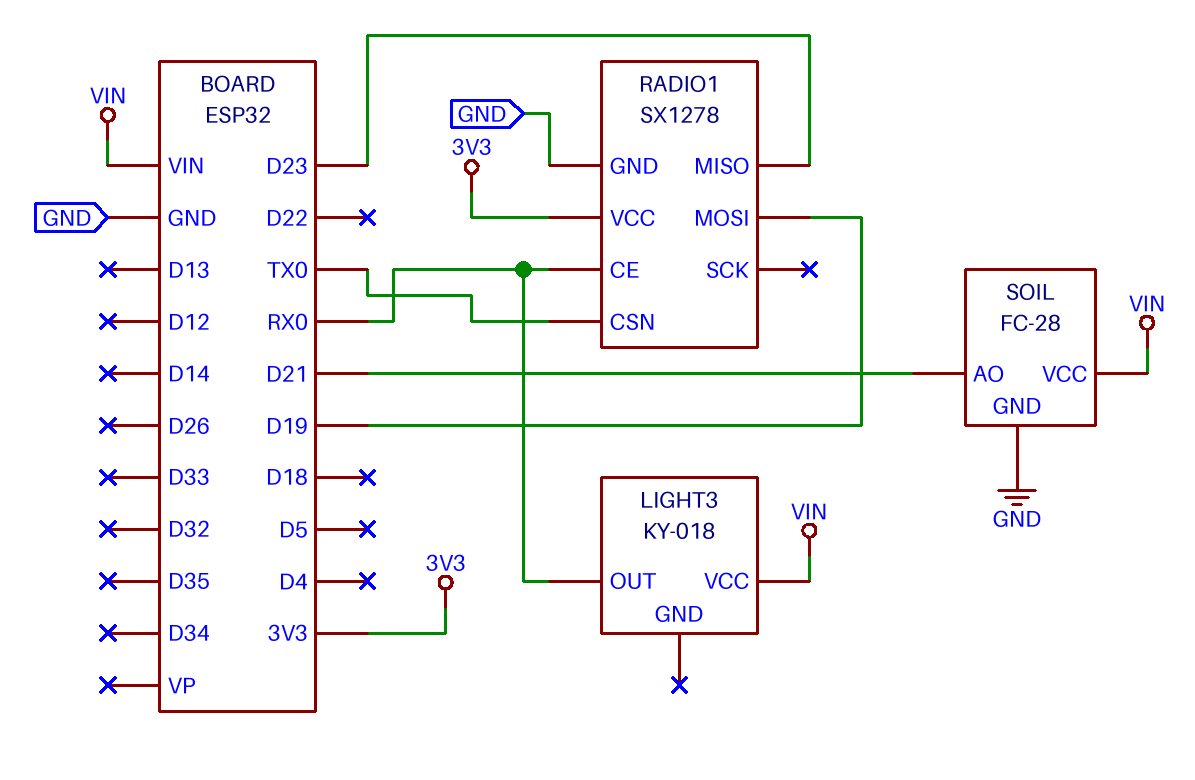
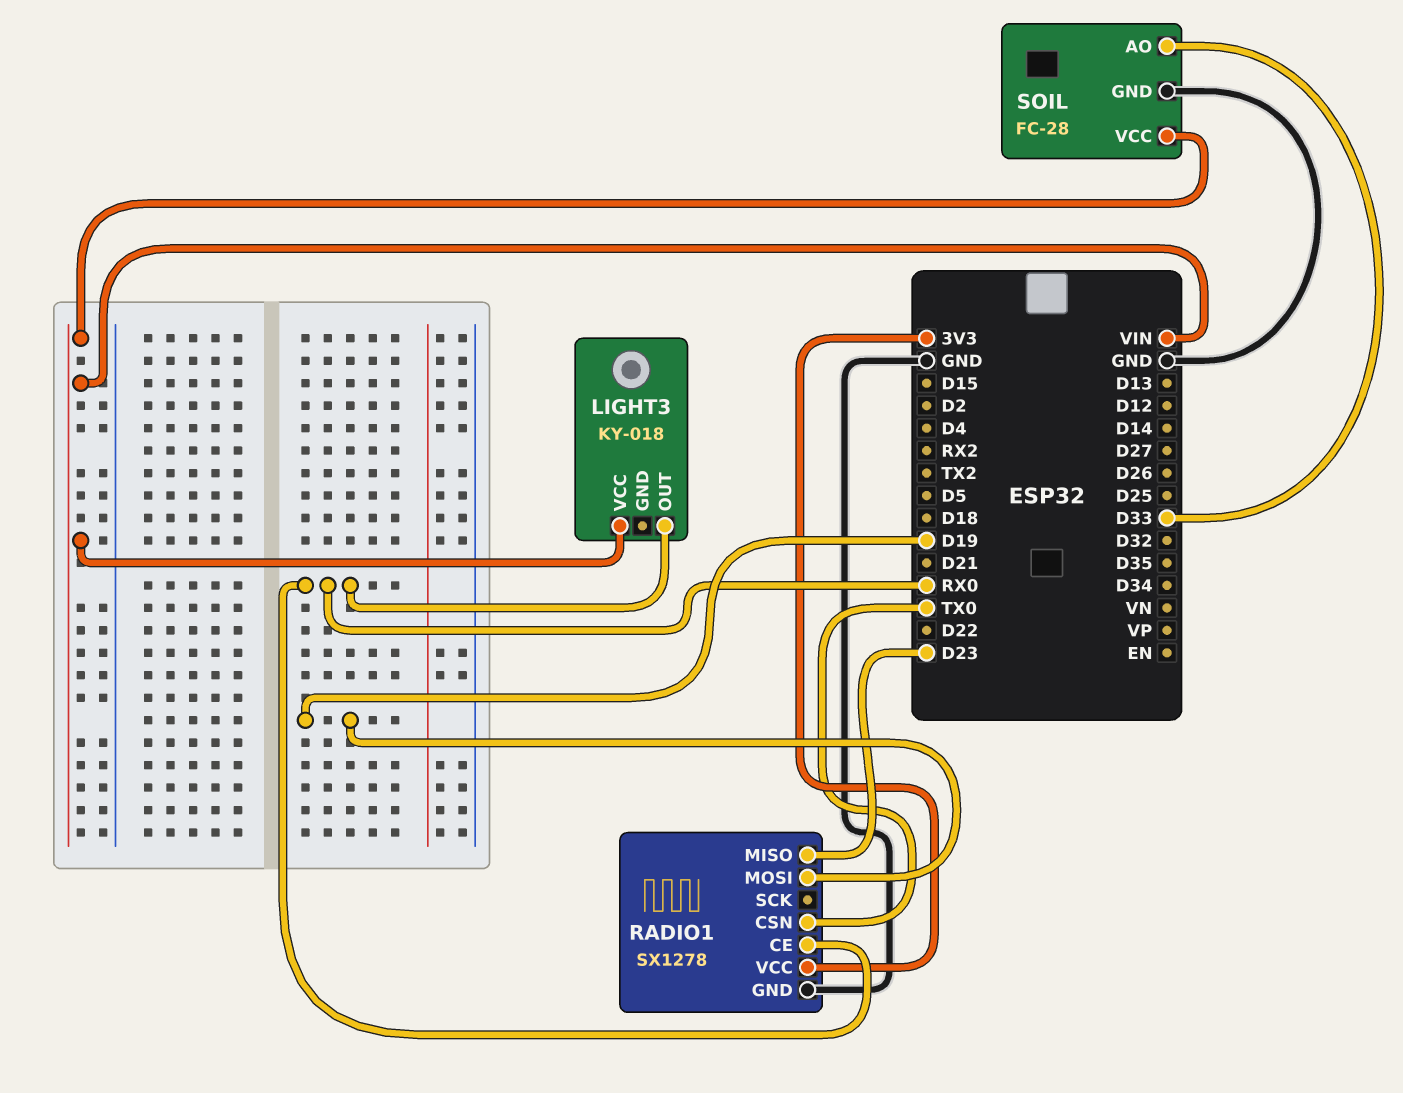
SOIL pin AO: D21 -> D33

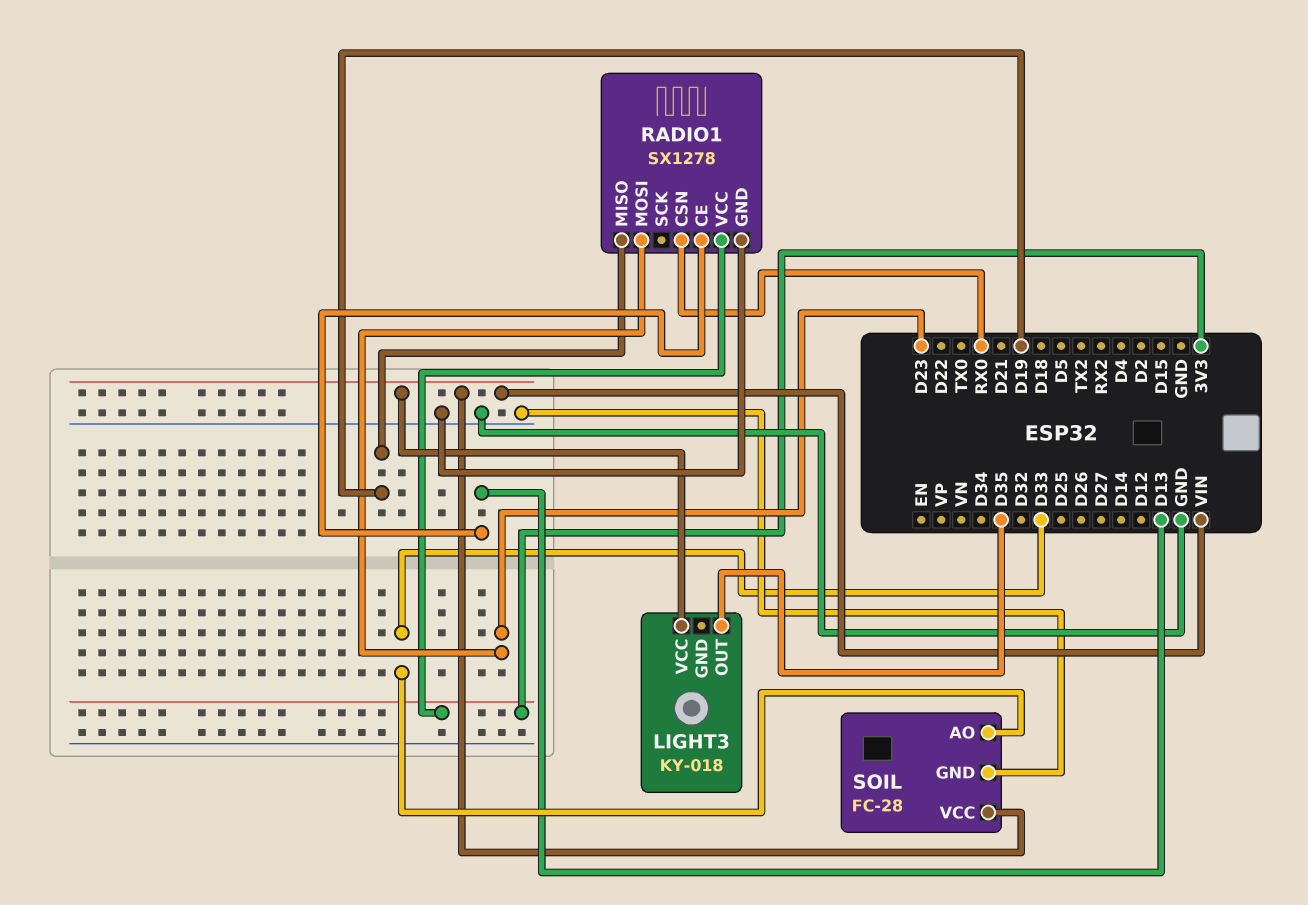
LIGHT3 pin OUT: RX0 -> D35
RADIO1 pin CE: RX0 -> D13
RADIO1 pin CSN: TX0 -> RX0
RADIO1 pin MISO: D23 -> D19
RADIO1 pin MOSI: D19 -> D23

